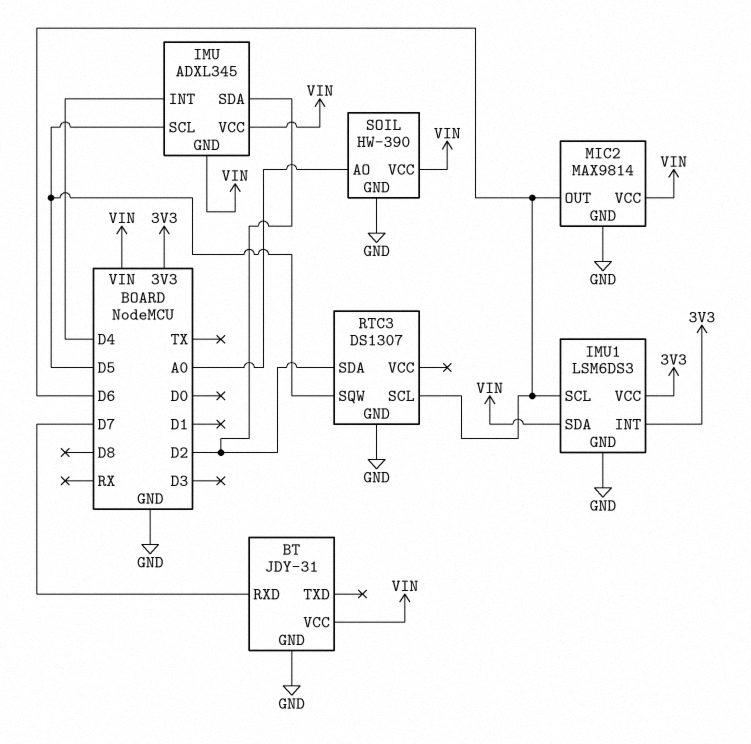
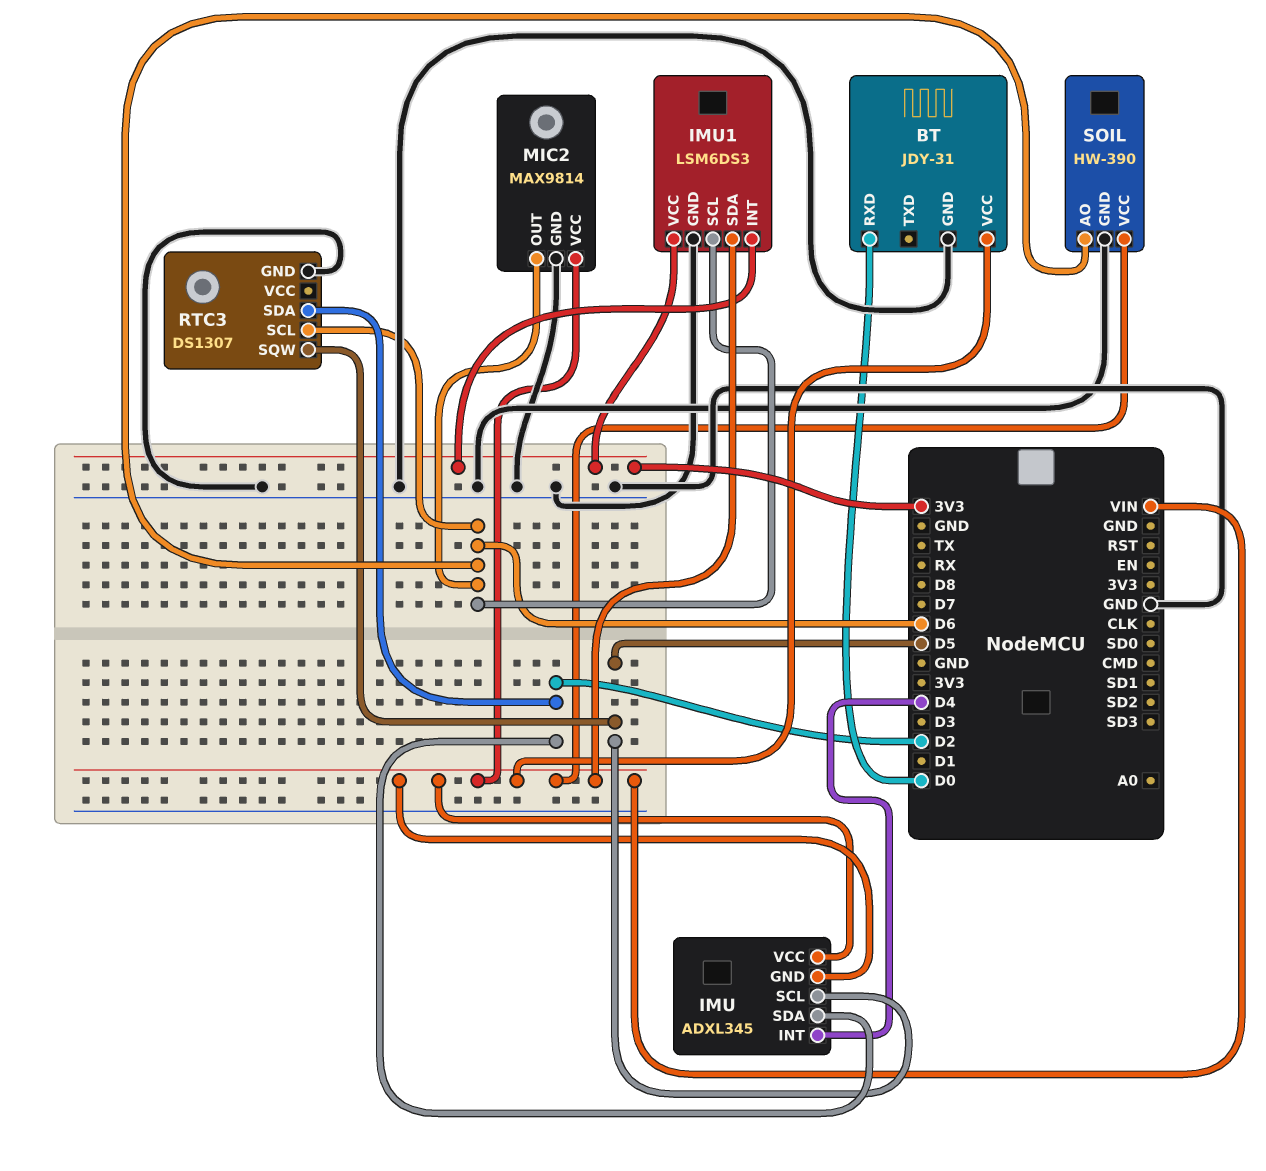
BT pin RXD: D7 -> D0
SOIL pin AO: A0 -> D6

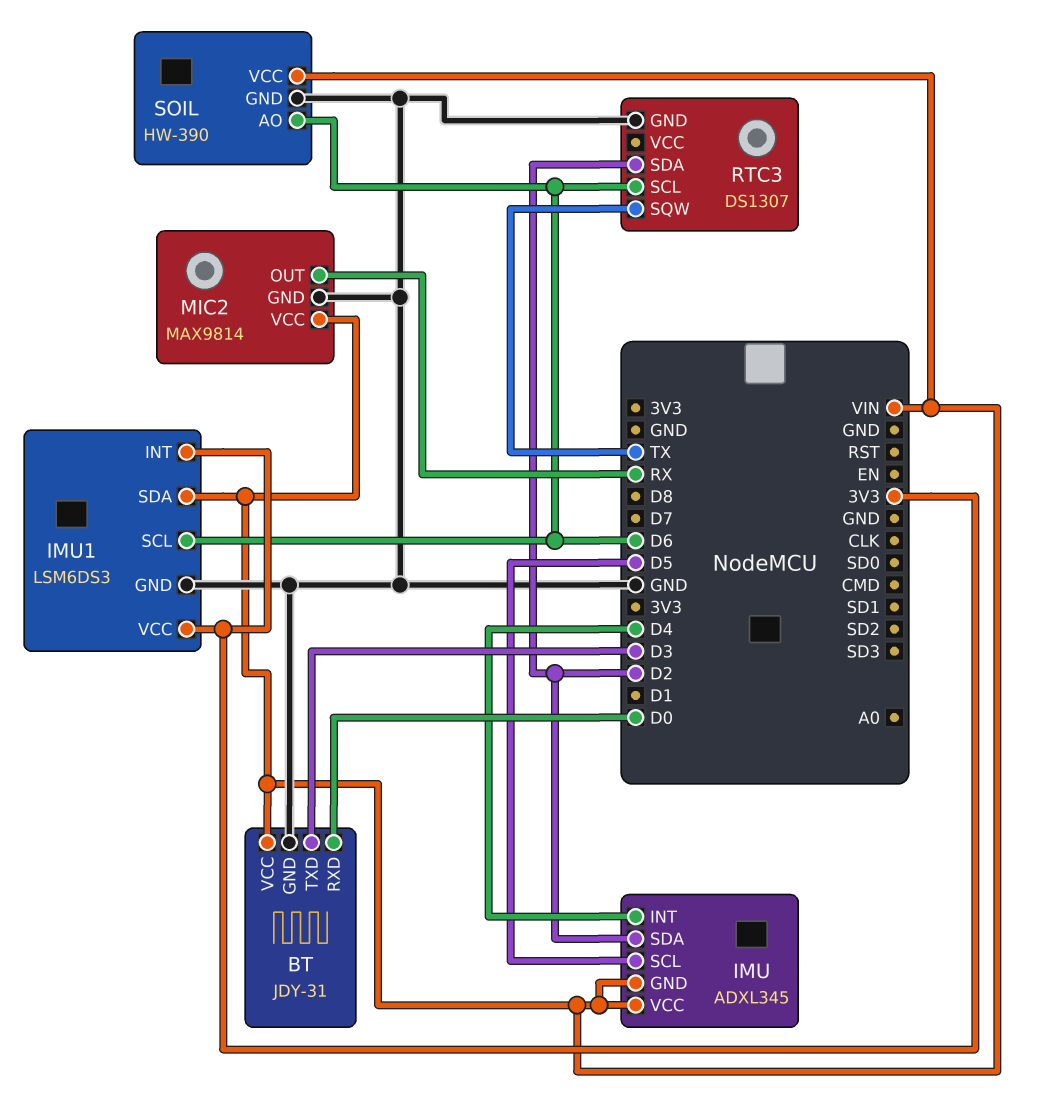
BT pin TXD: none -> D3
MIC2 pin OUT: D6 -> RX
RTC3 pin SQW: D5 -> TX

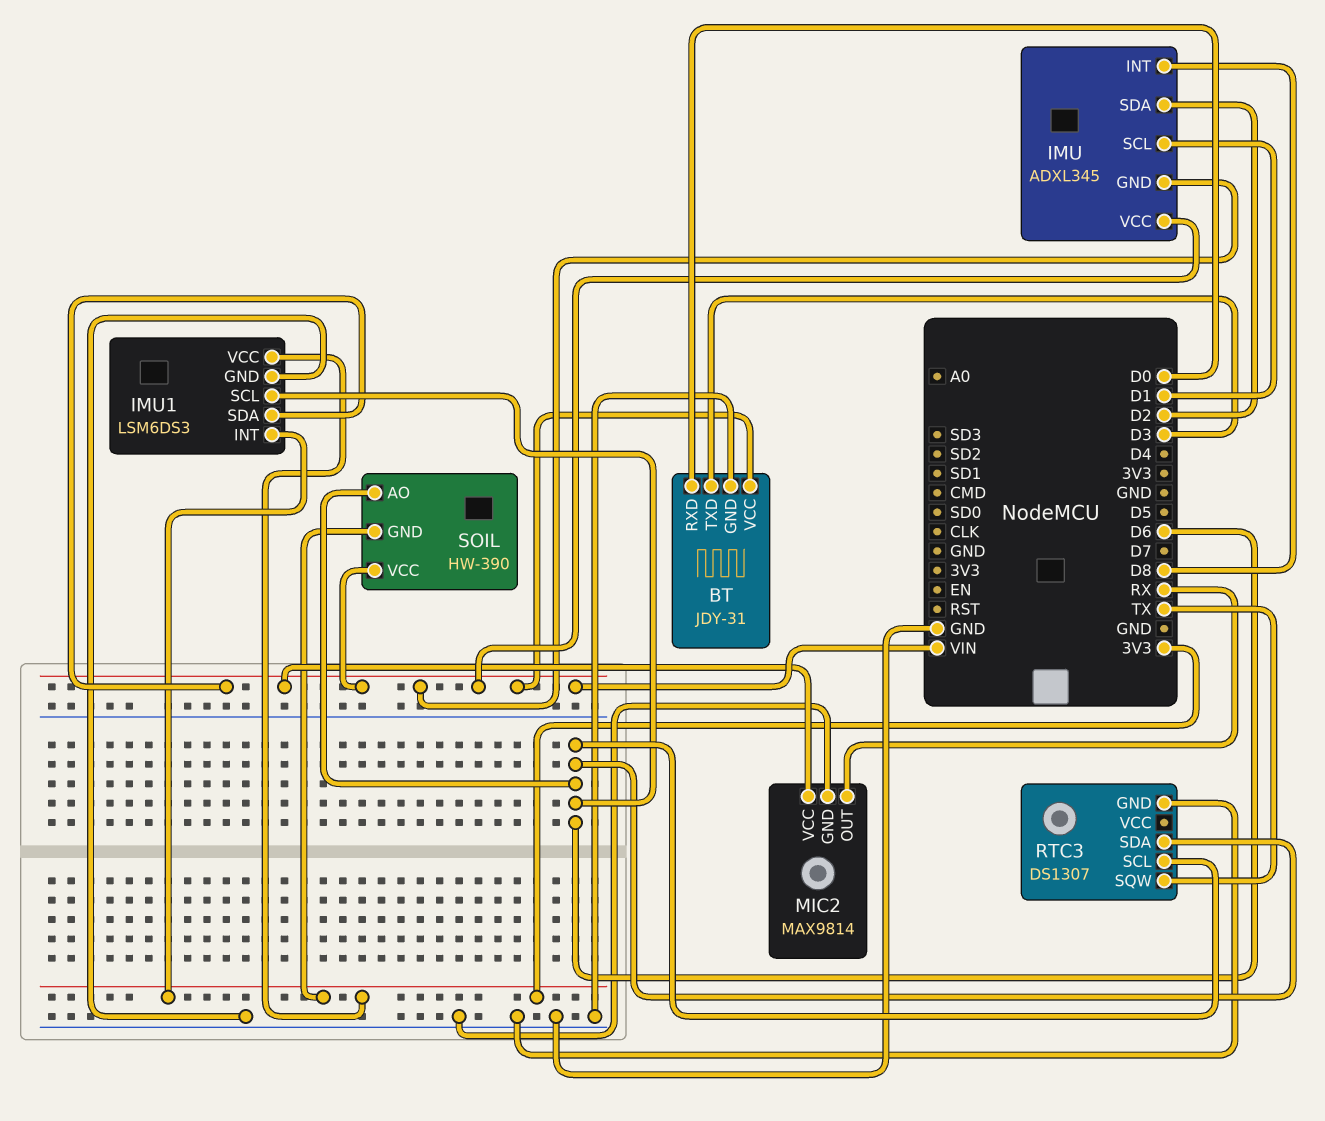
IMU pin INT: D4 -> D8
IMU pin SCL: D5 -> D1
RTC3 pin SDA: D2 -> D6
SOIL pin GND: GND -> 3V3

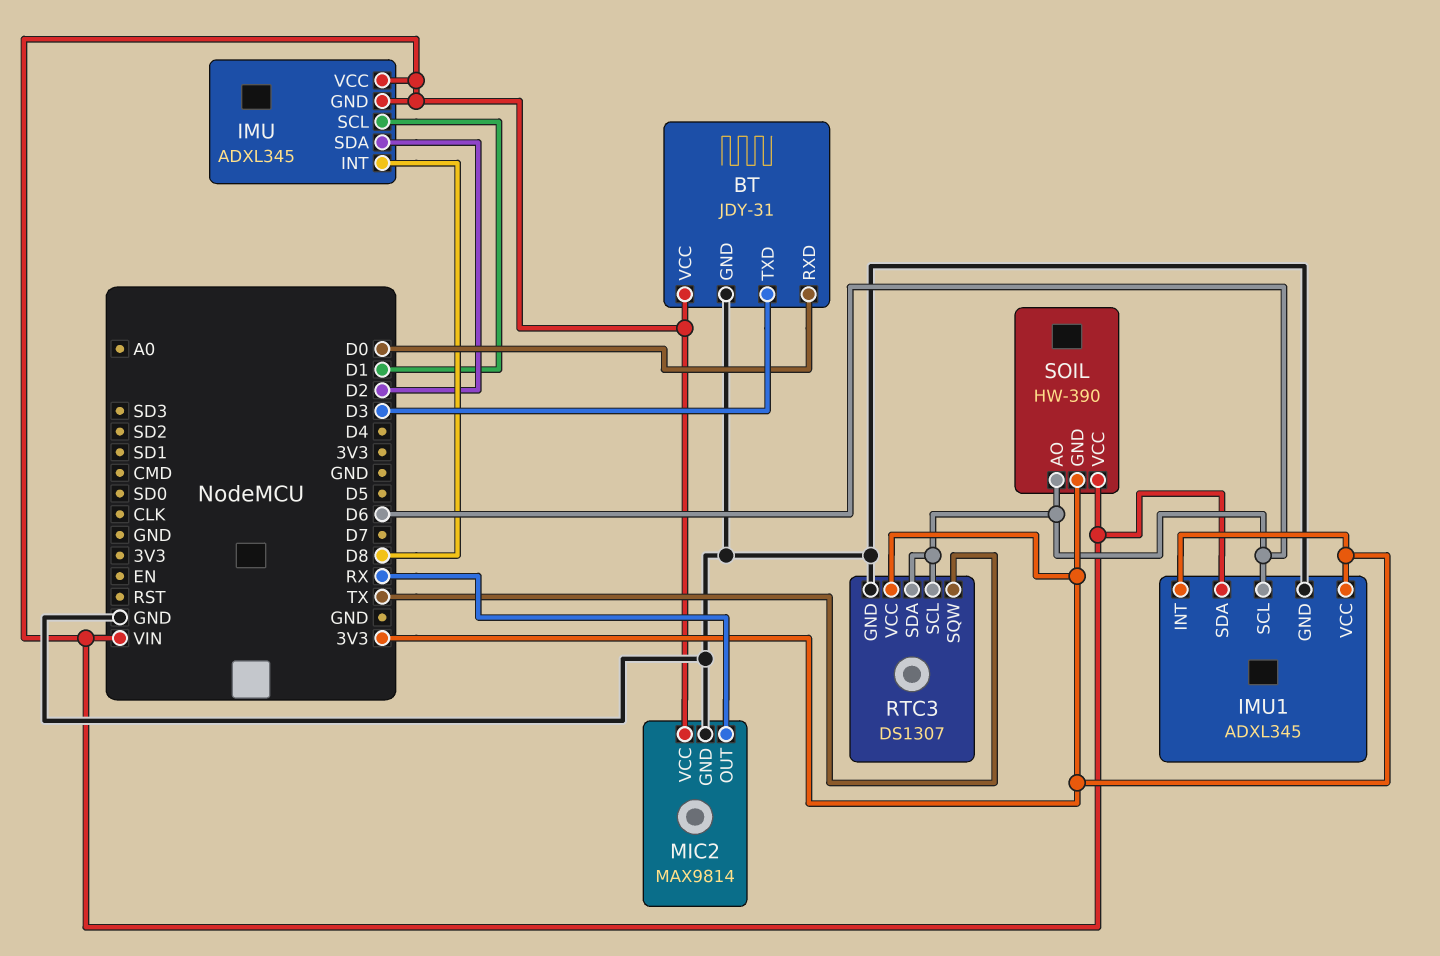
IMU1: LSM6DS3 -> ADXL345
RTC3 pin VCC: none -> 3V3

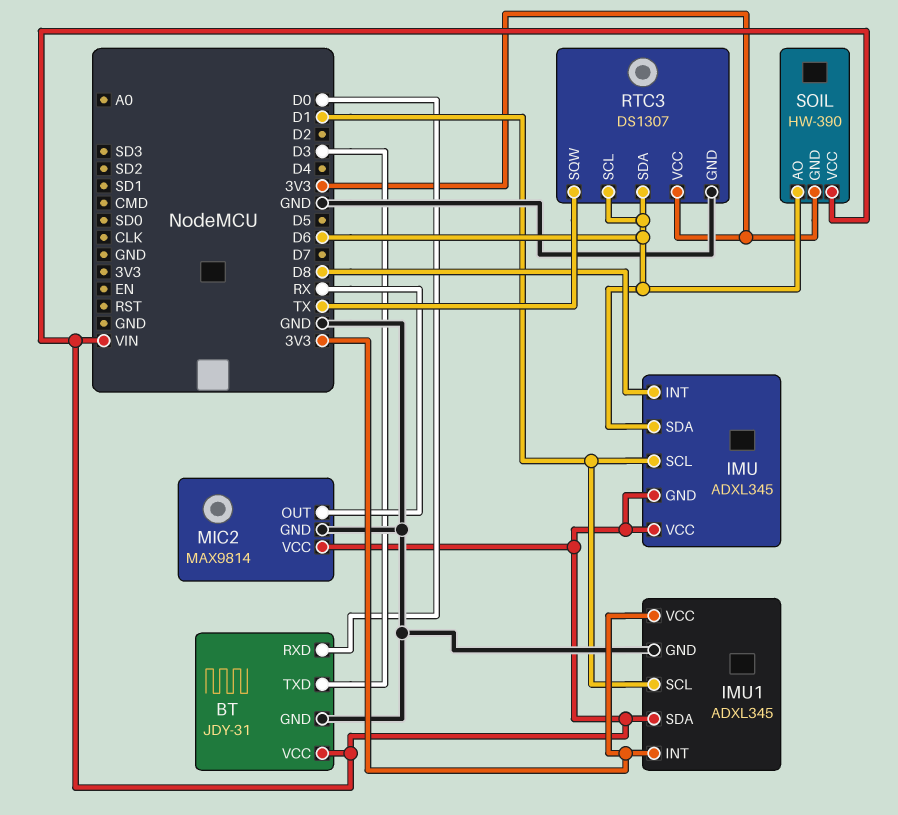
IMU pin SDA: D2 -> D6
IMU1 pin SCL: D6 -> D1

